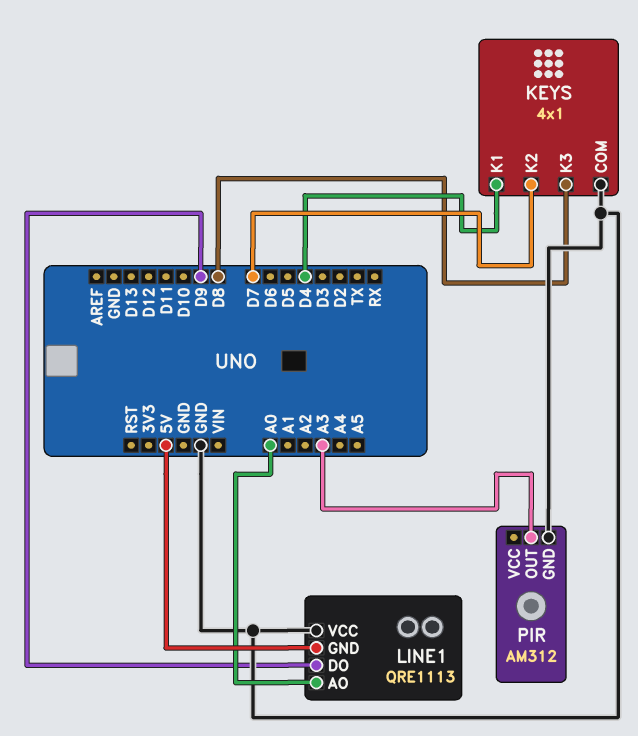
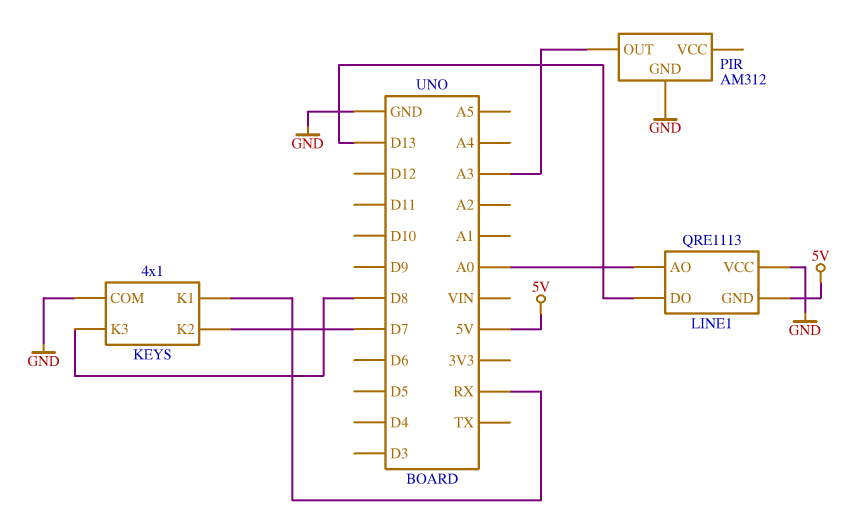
KEYS pin K1: D4 -> RX
LINE1 pin DO: D9 -> D13

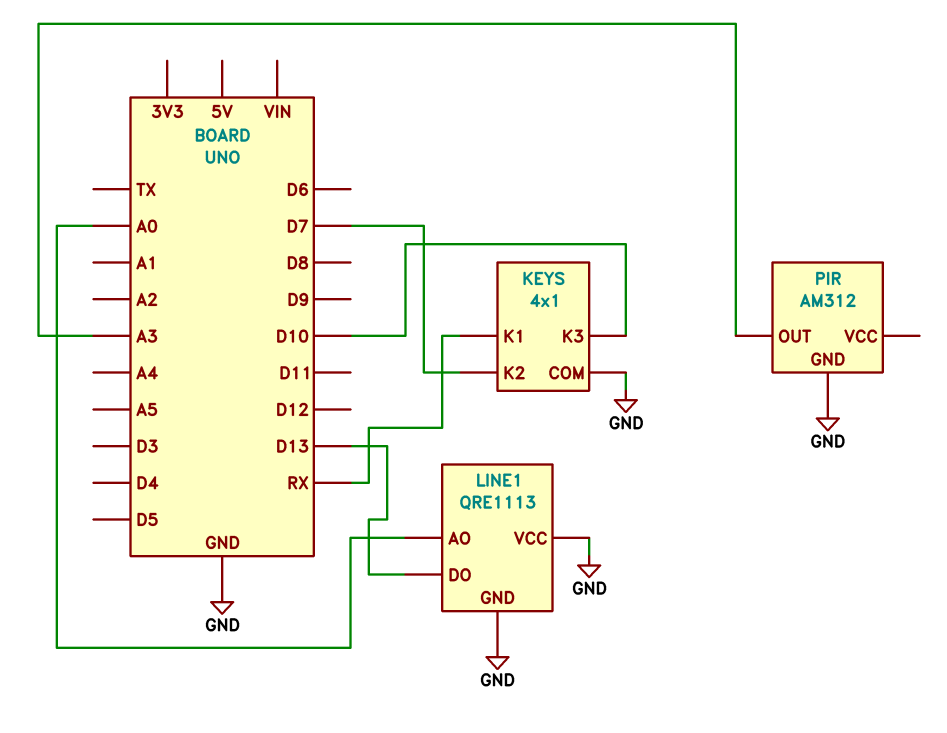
KEYS pin K3: D8 -> D10
LINE1 pin GND: 5V -> GND

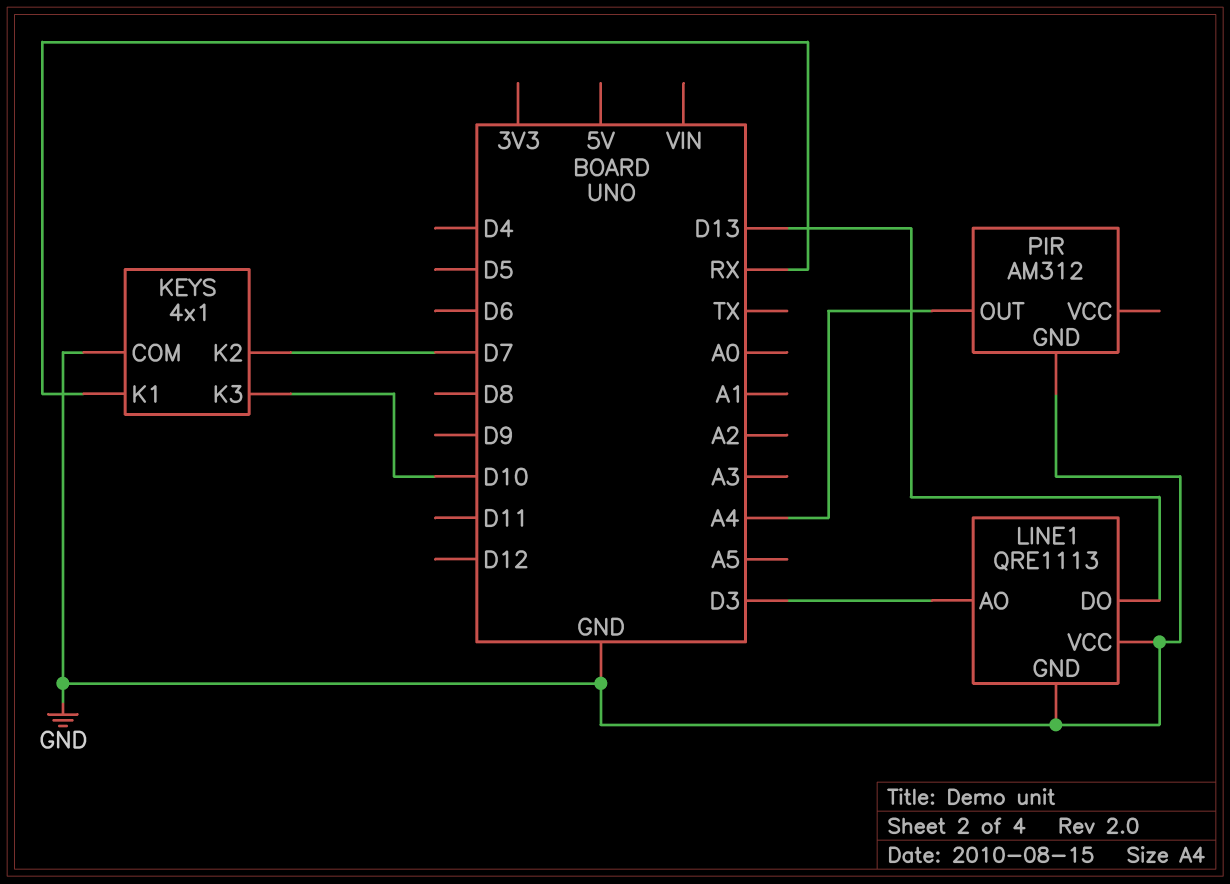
LINE1 pin AO: A0 -> D3
PIR pin OUT: A3 -> A4

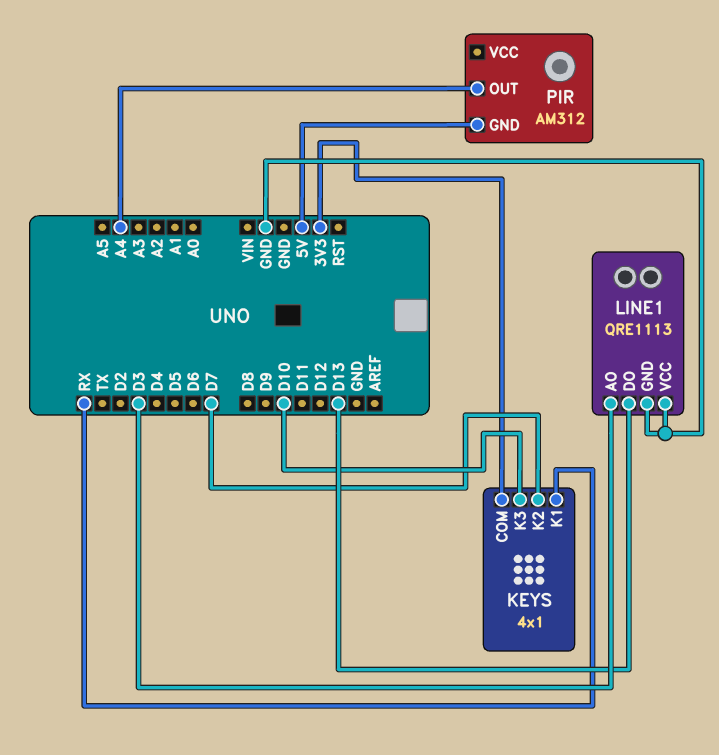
KEYS pin COM: GND -> 3V3
PIR pin GND: GND -> 5V

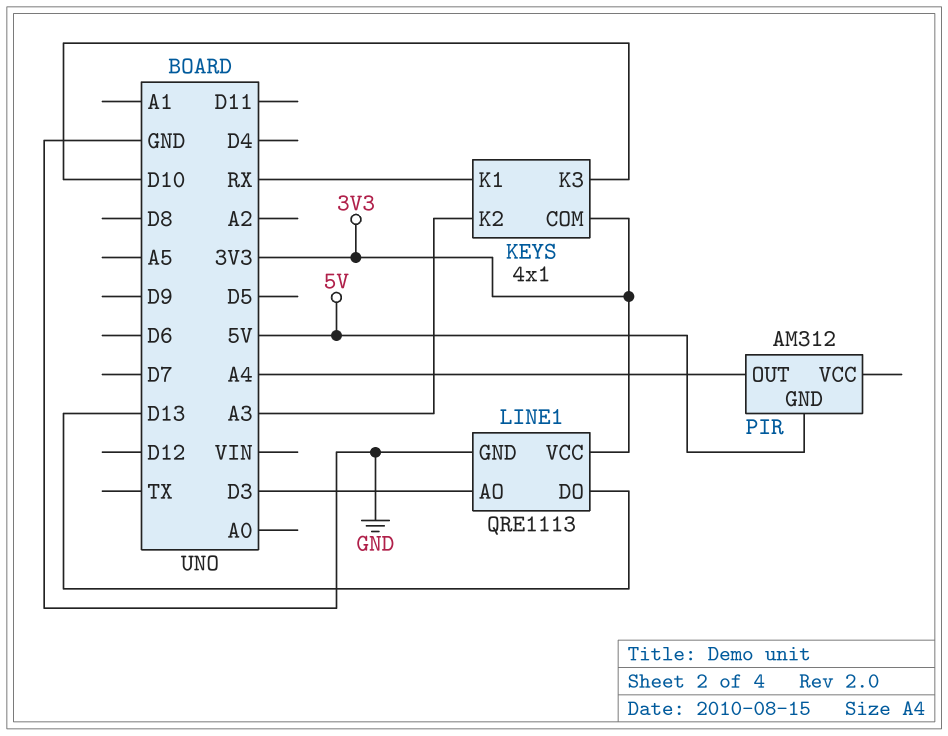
KEYS pin K2: D7 -> A3
LINE1 pin VCC: GND -> 3V3

